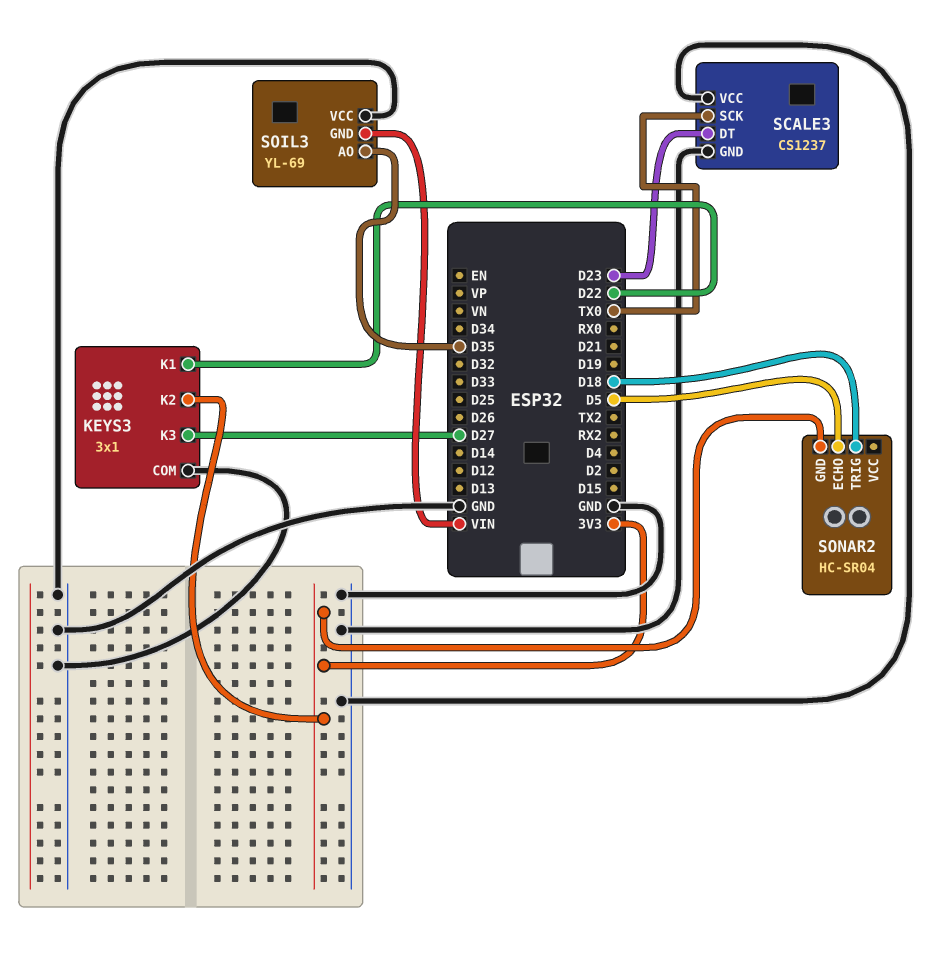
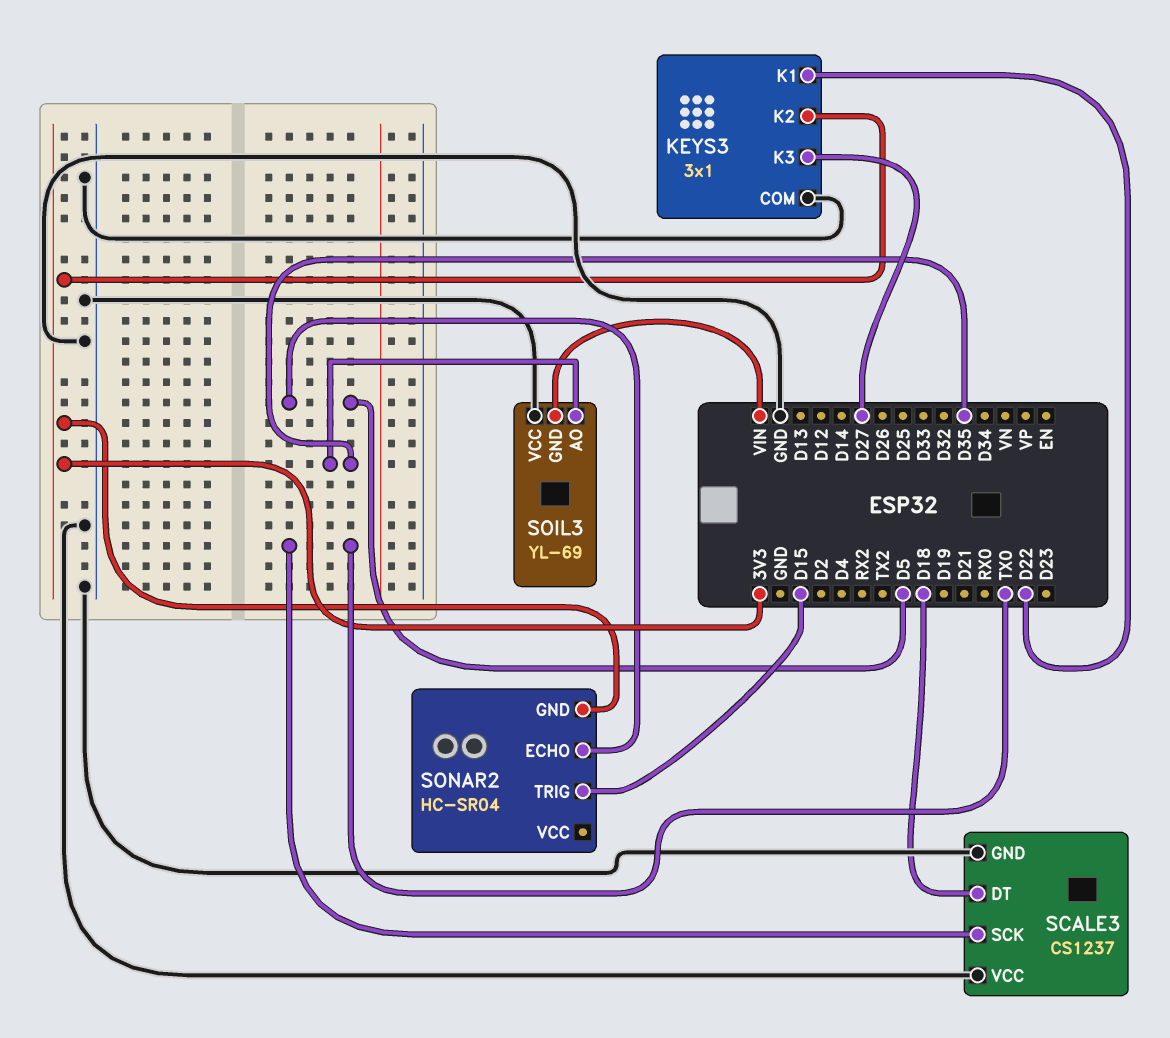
SCALE3 pin DT: D23 -> D18
SONAR2 pin TRIG: D18 -> D15

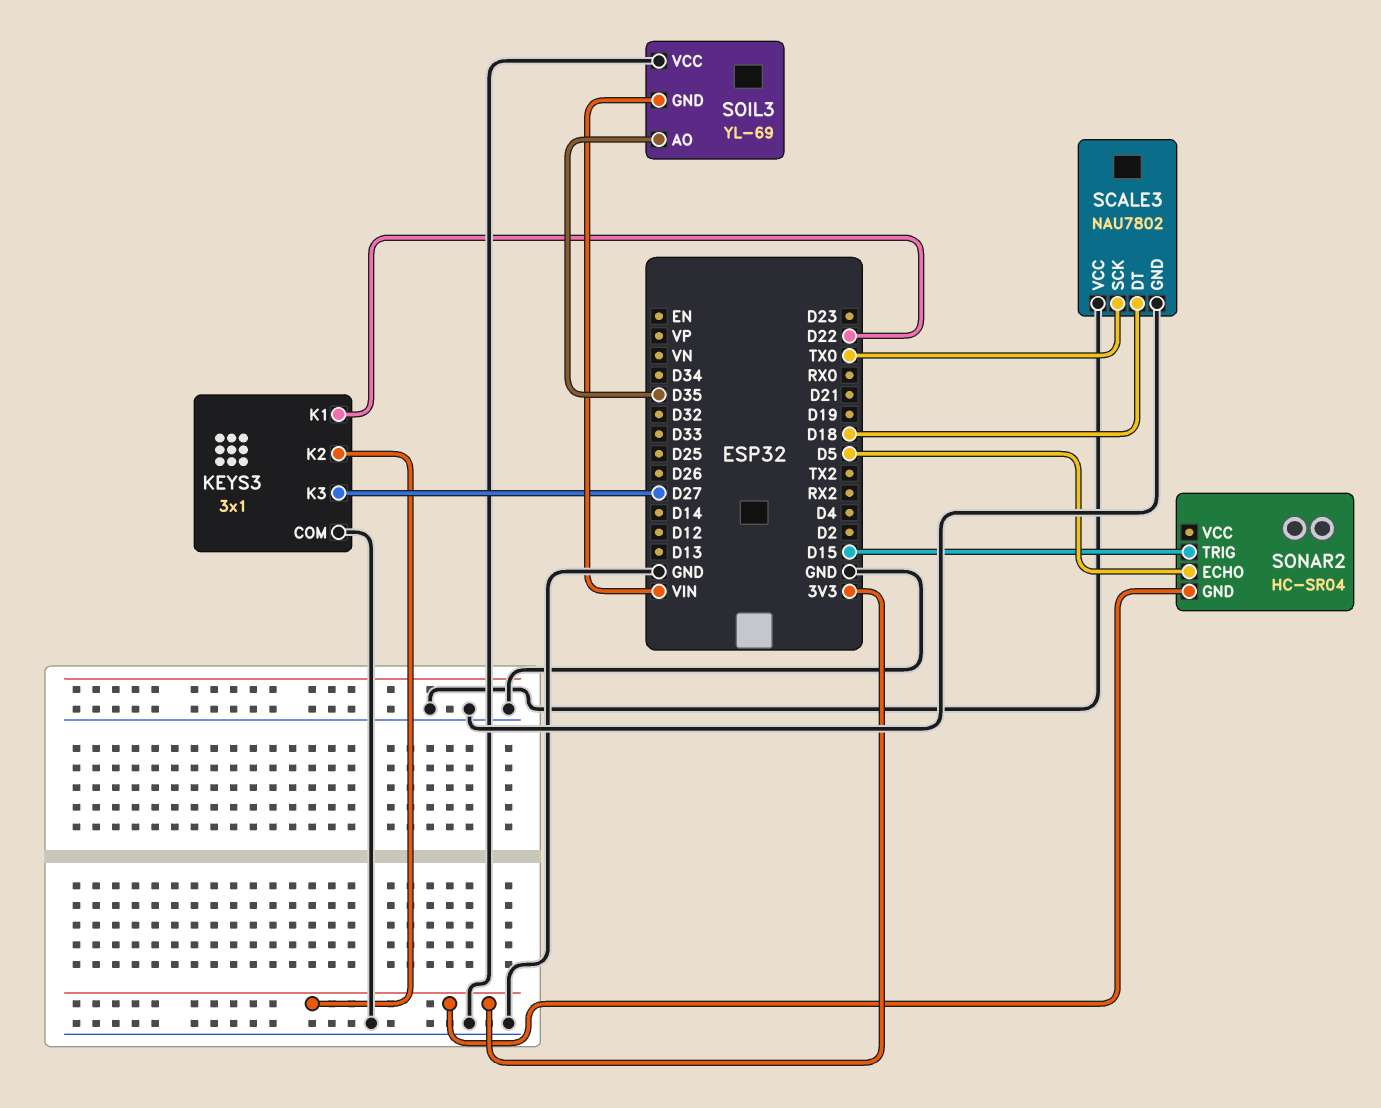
SCALE3: CS1237 -> NAU7802

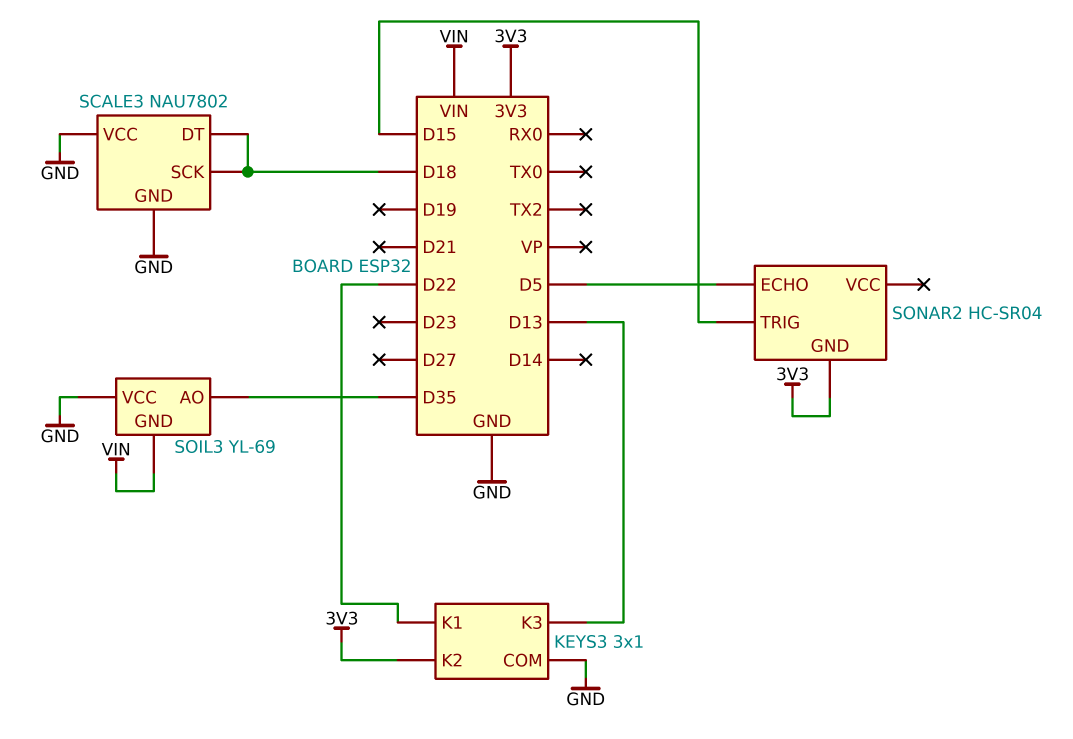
KEYS3 pin K3: D27 -> D13
SCALE3 pin SCK: TX0 -> D18

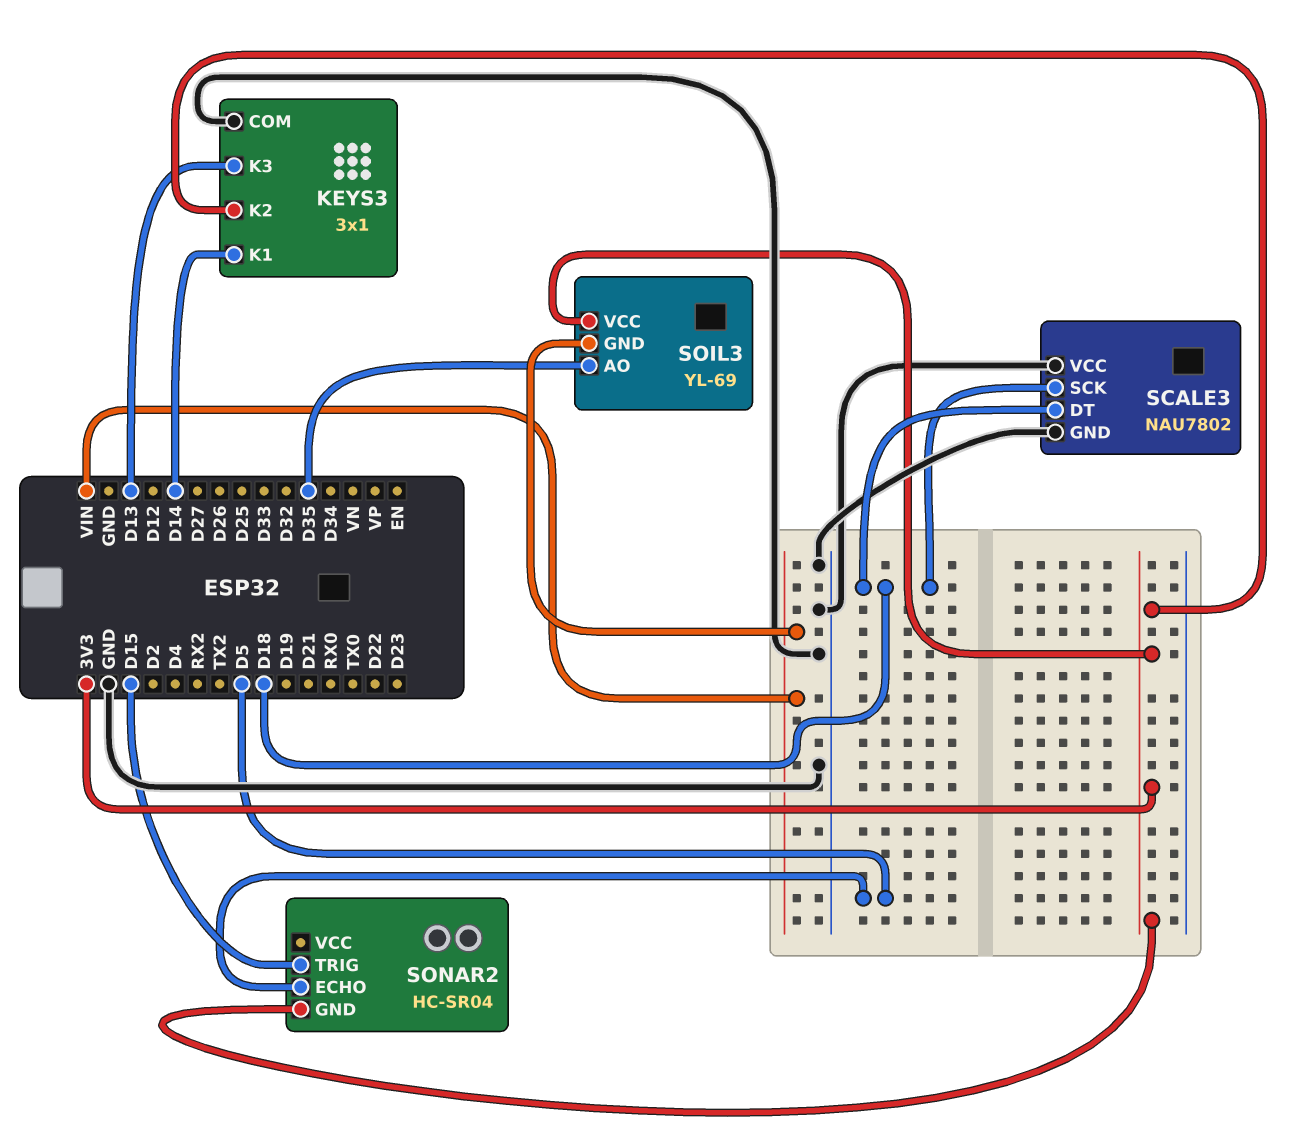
KEYS3 pin K1: D22 -> D14
SOIL3 pin VCC: GND -> 3V3

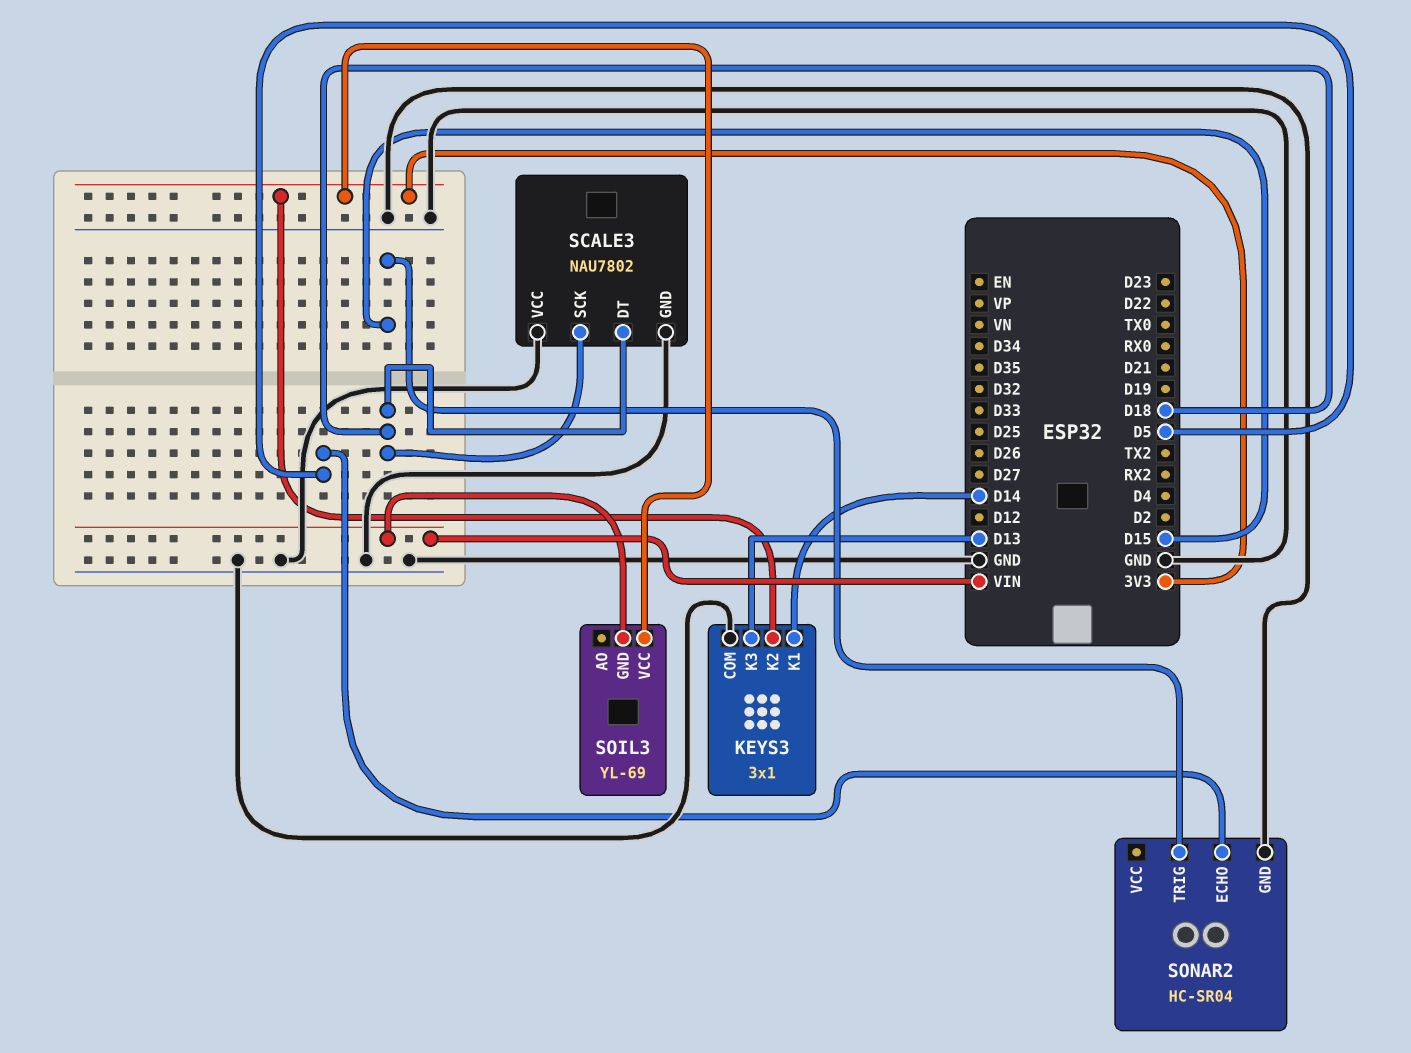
SOIL3 pin AO: D35 -> none
SONAR2 pin GND: 3V3 -> GND

